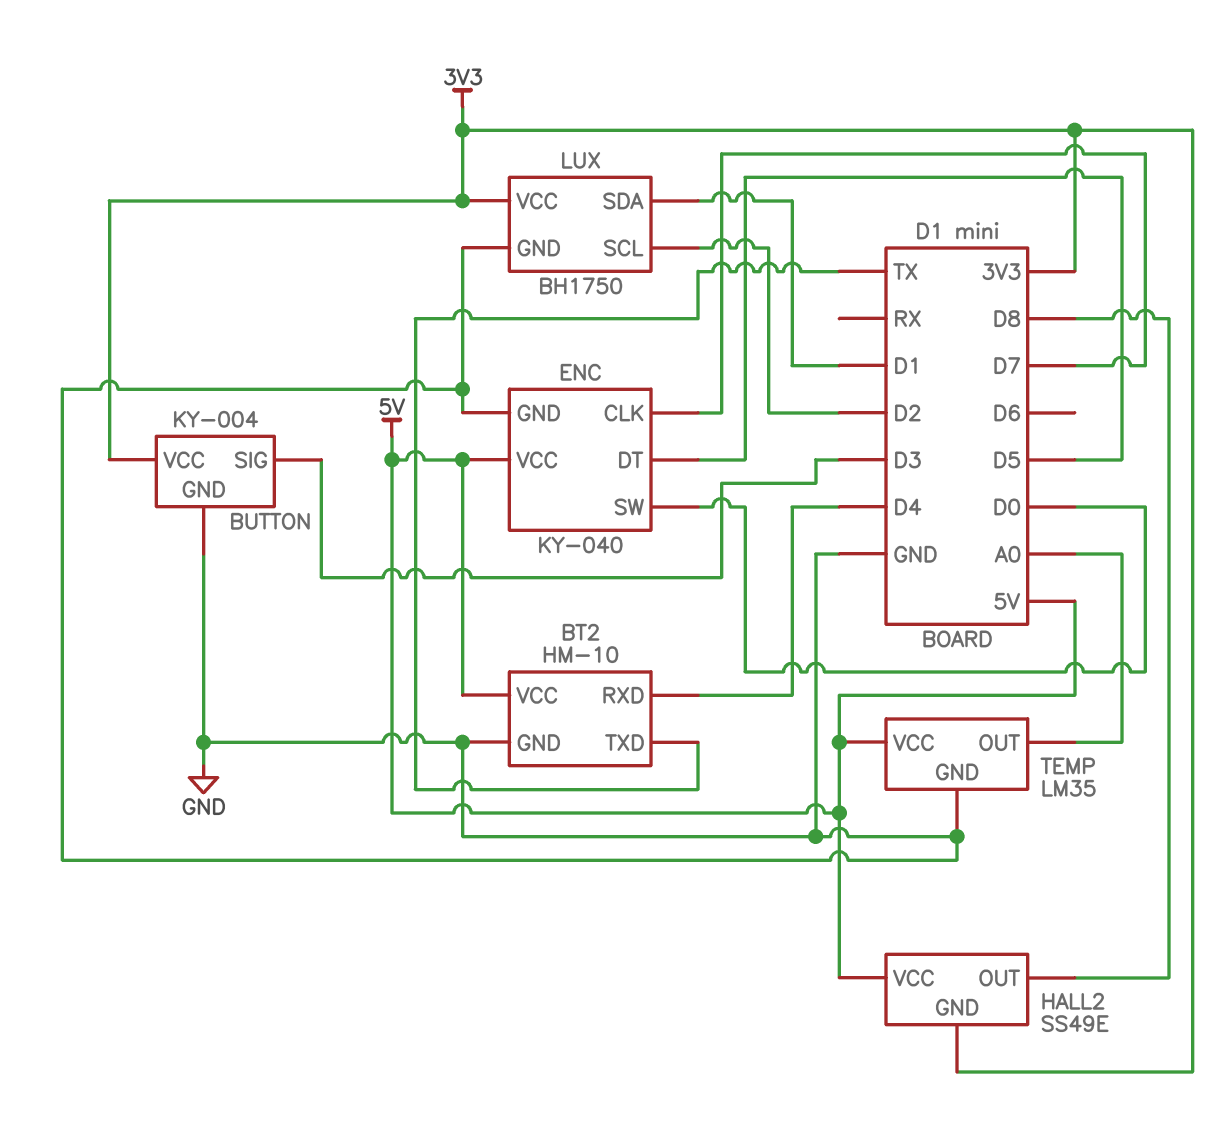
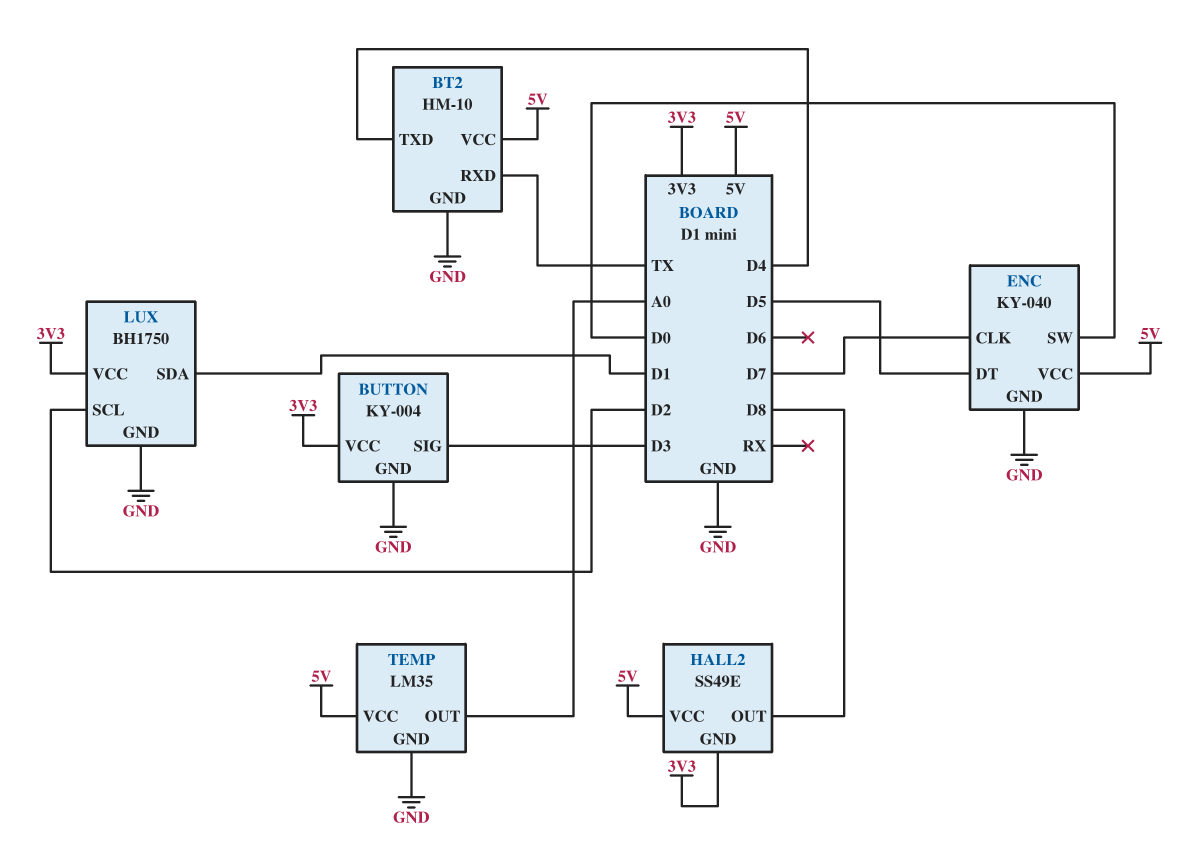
BT2 pin RXD: D4 -> TX
BT2 pin TXD: TX -> D4

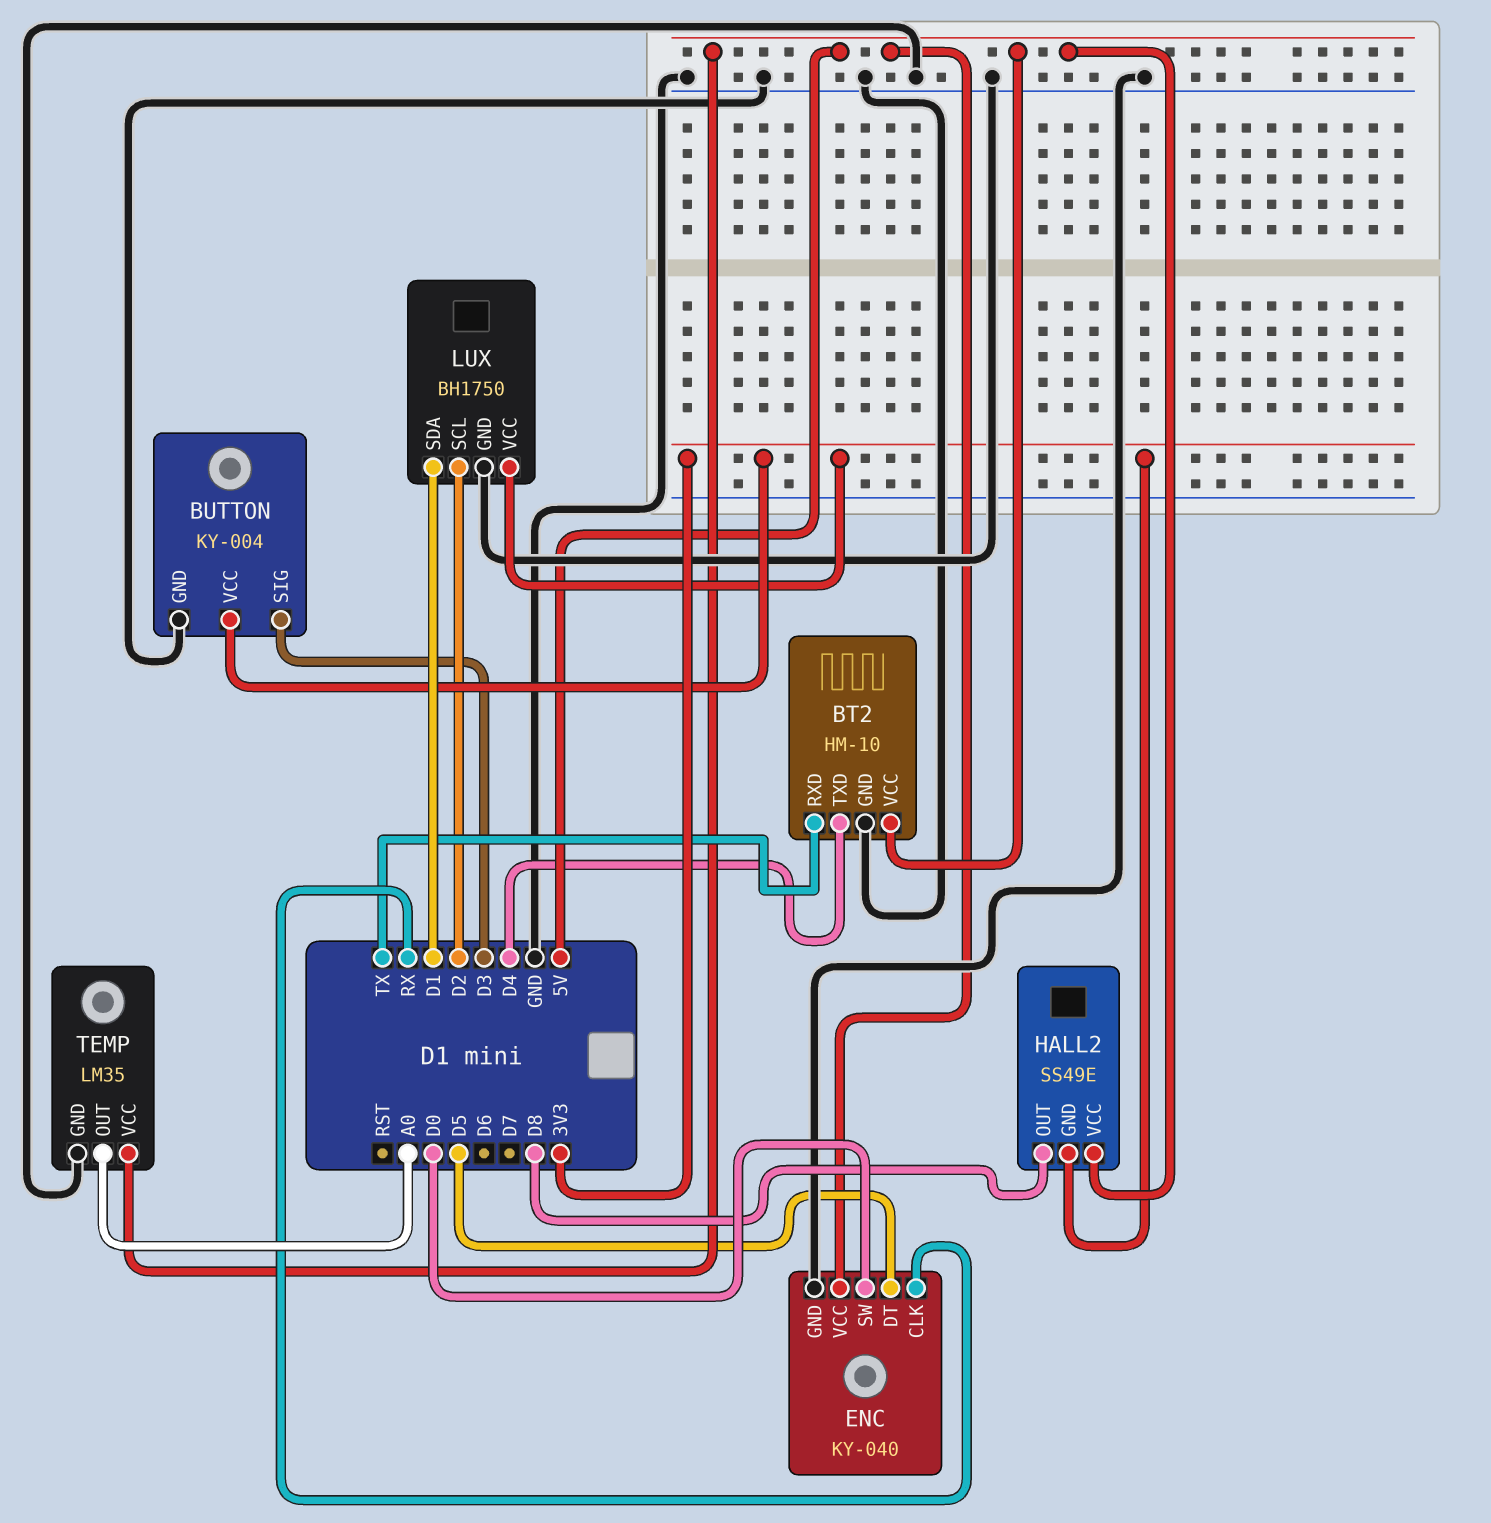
ENC pin CLK: D7 -> RX

